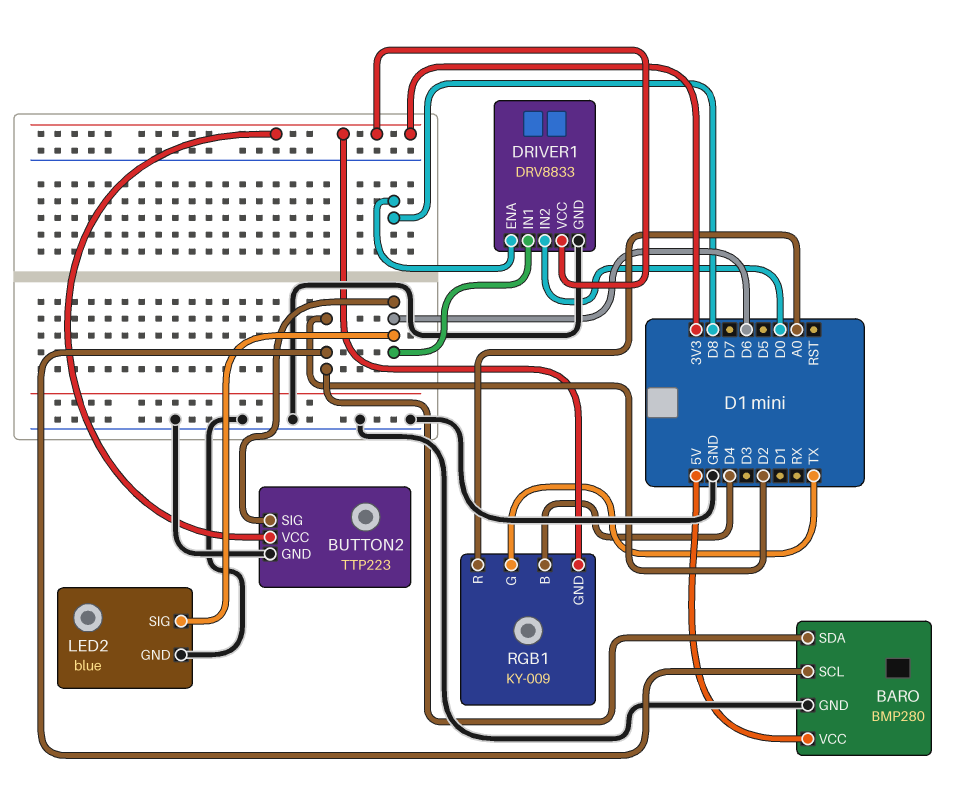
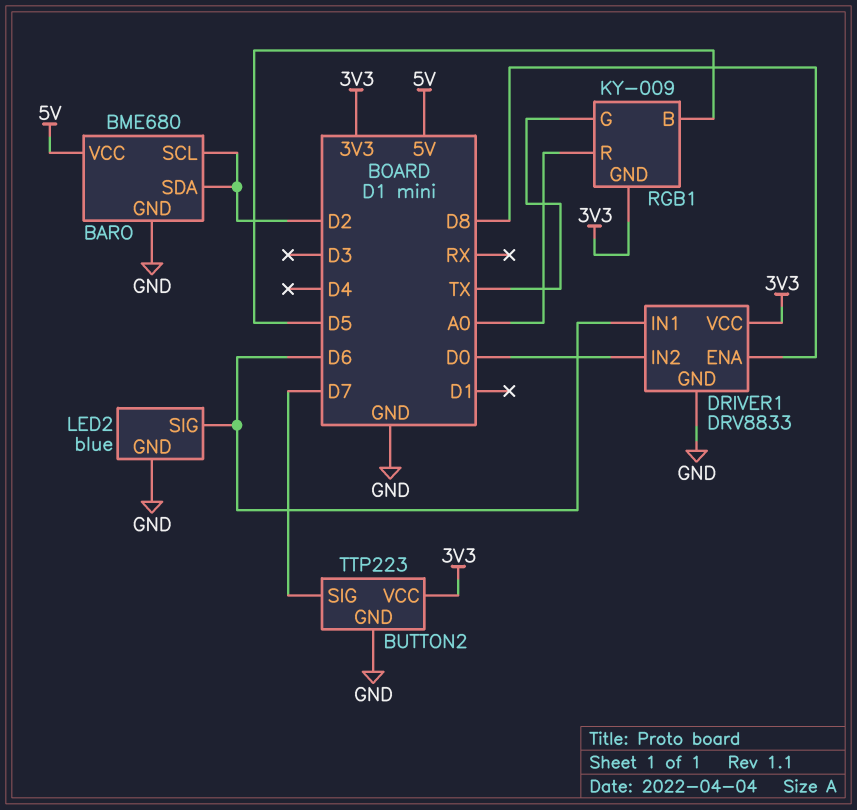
BARO: BMP280 -> BME680
BUTTON2 pin SIG: D6 -> D7
RGB1 pin B: D4 -> D5

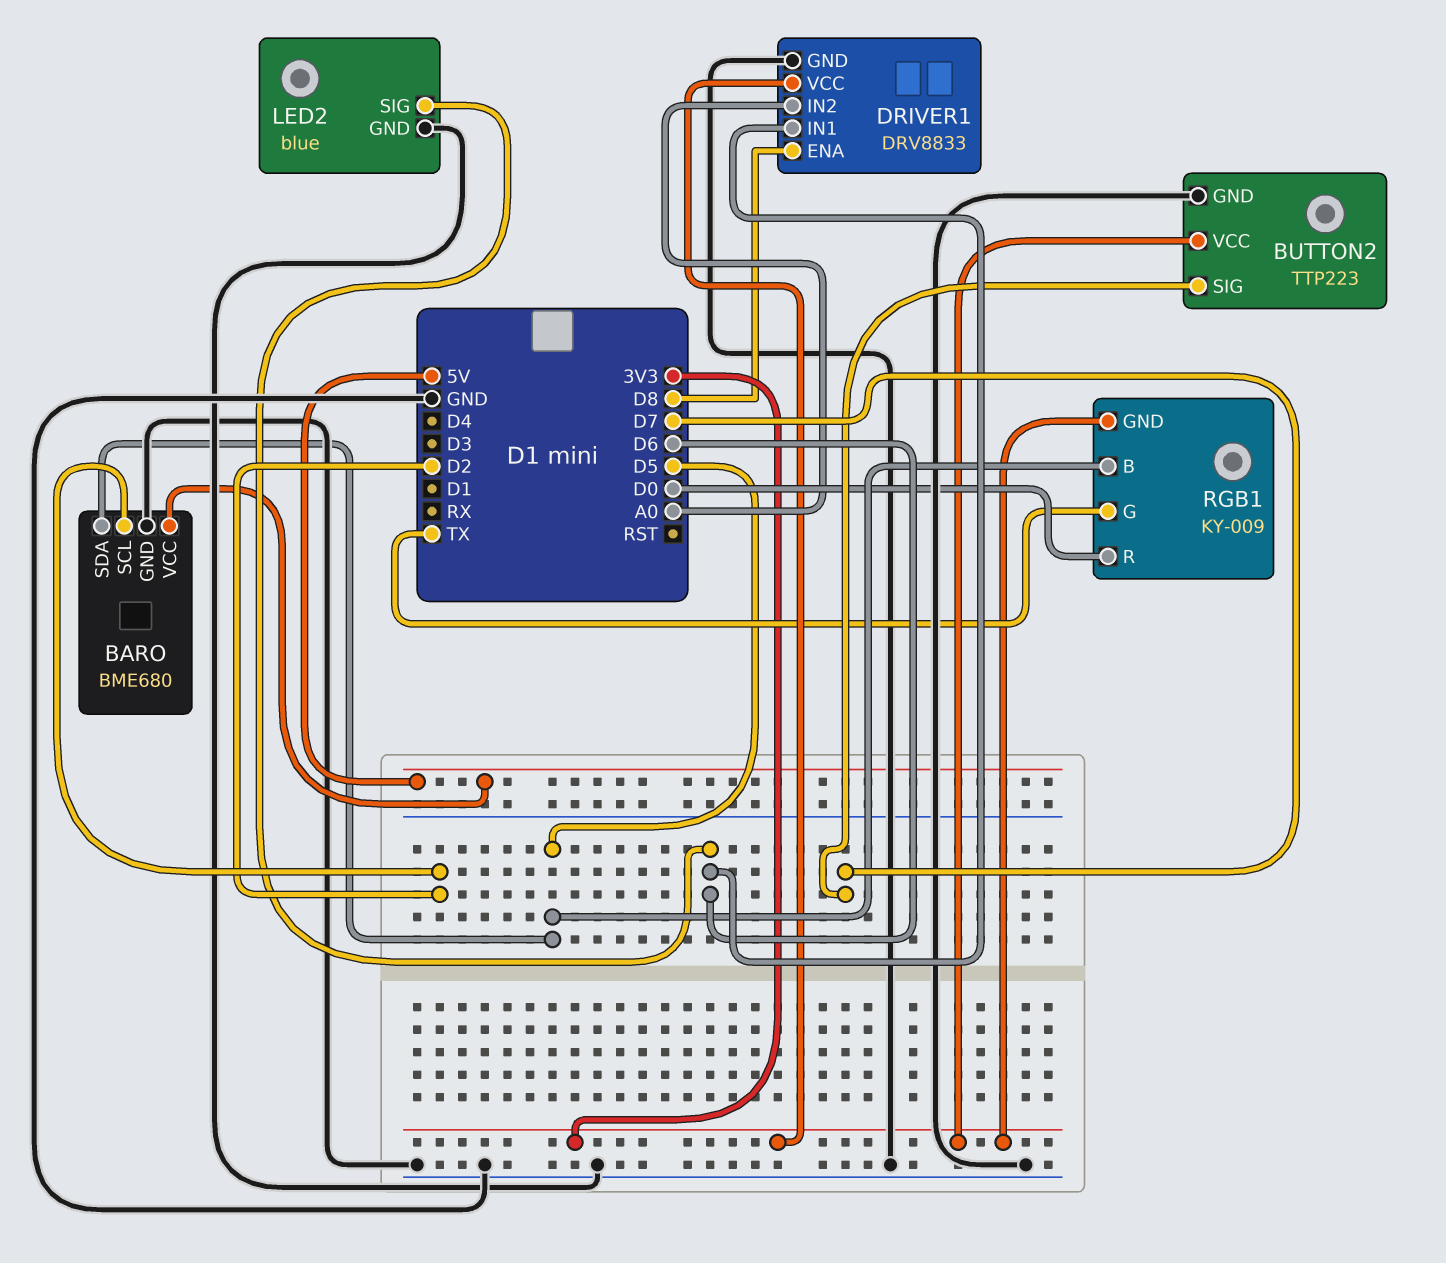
BARO pin SDA: D2 -> D5
DRIVER1 pin IN2: D0 -> A0
RGB1 pin R: A0 -> D0

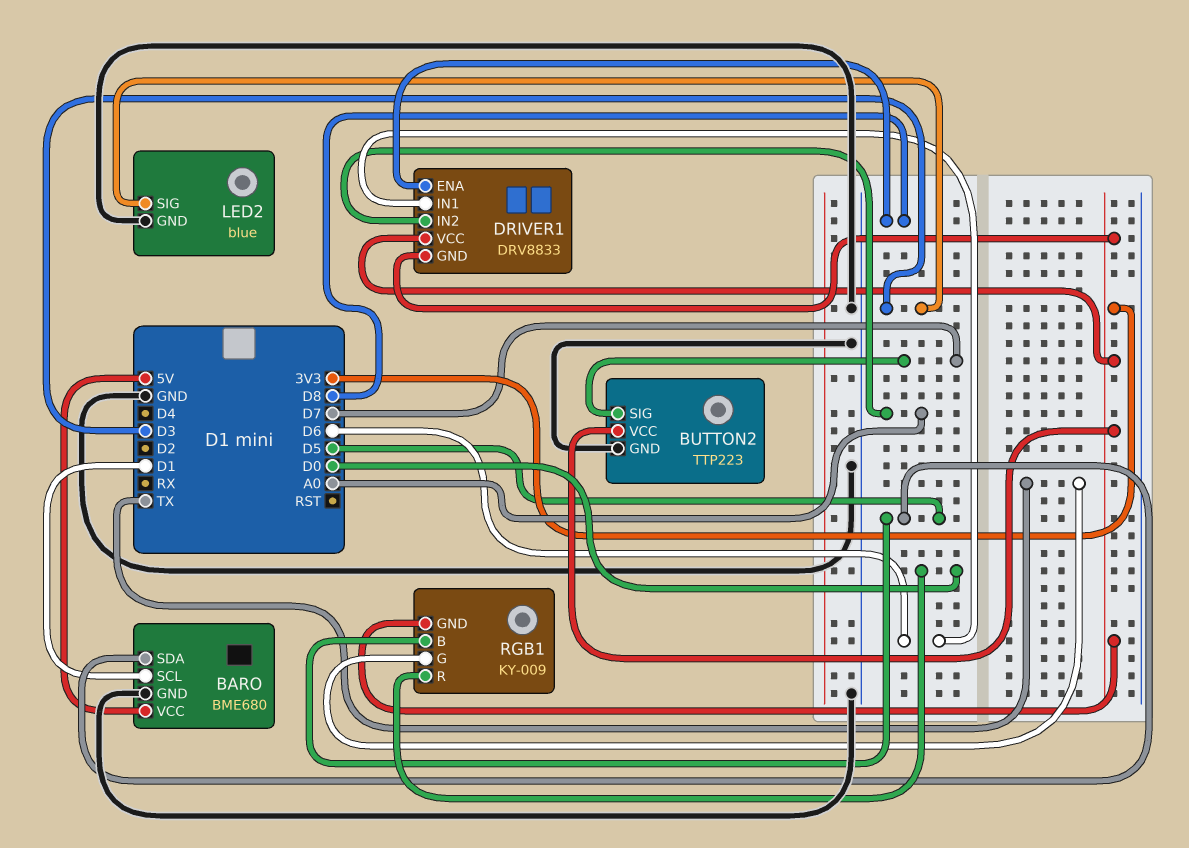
BARO pin SCL: D2 -> D1
DRIVER1 pin GND: GND -> 3V3
LED2 pin SIG: D6 -> D3

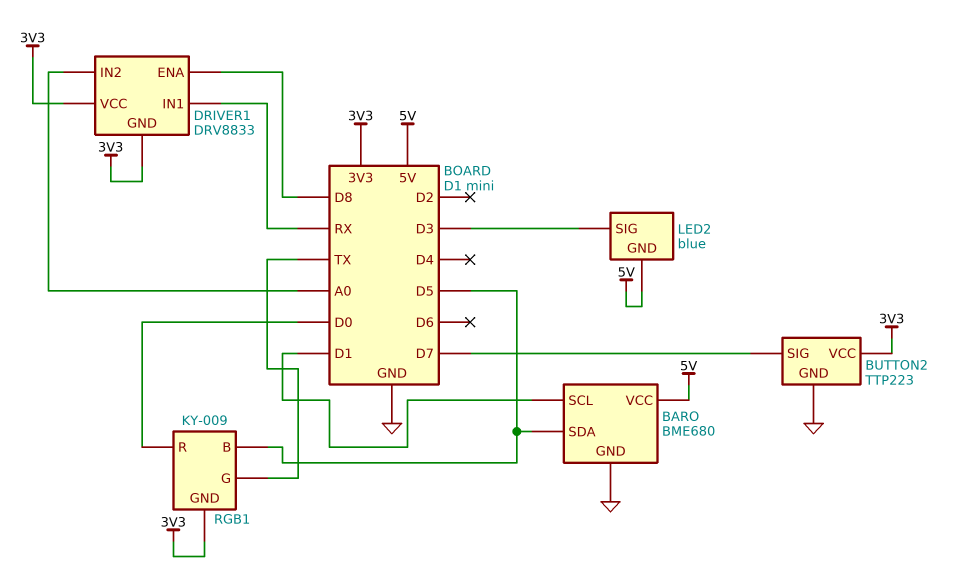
DRIVER1 pin IN1: D6 -> RX
LED2 pin GND: GND -> 5V

